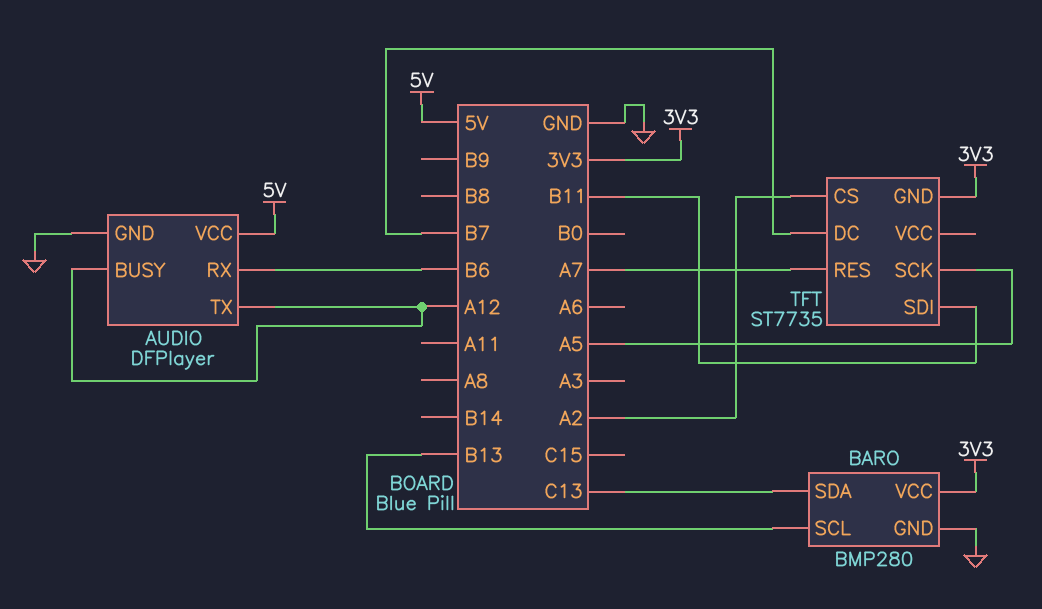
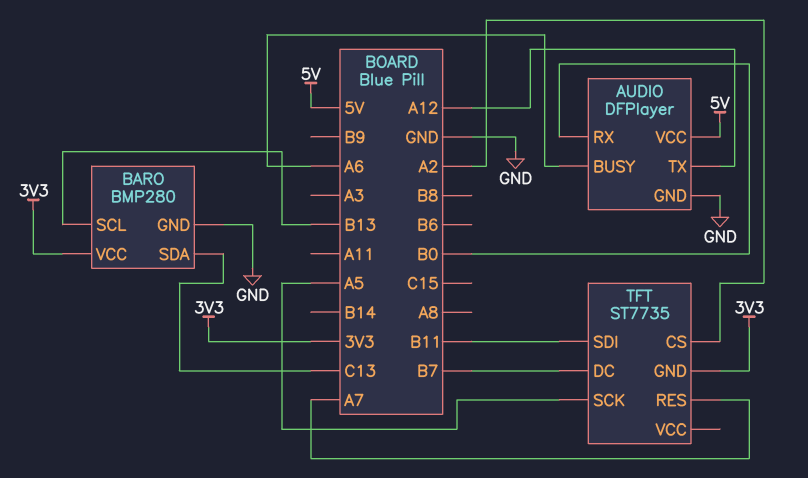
AUDIO pin BUSY: A12 -> A6
AUDIO pin RX: B6 -> B0

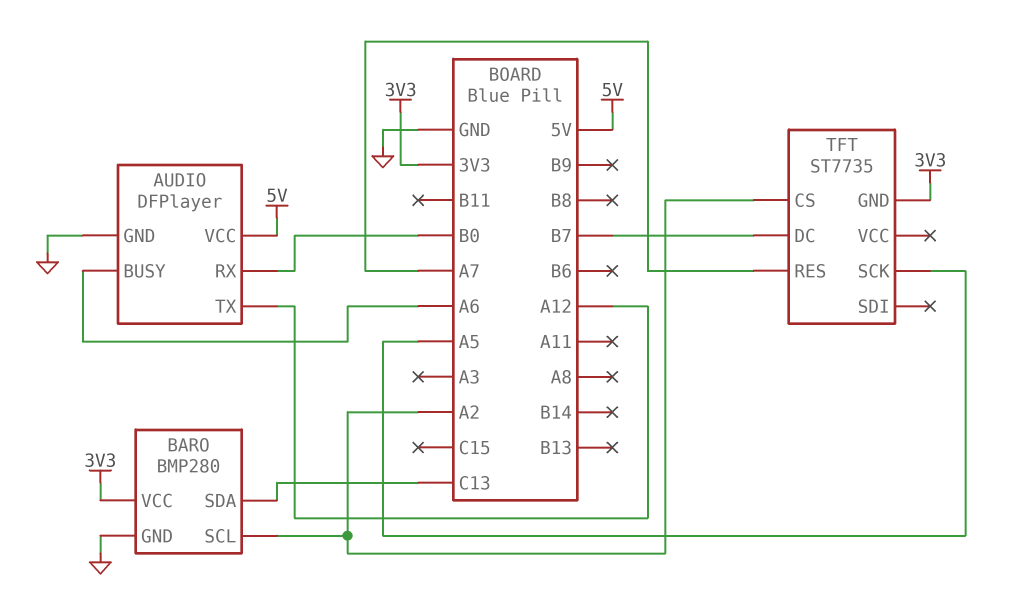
BARO pin SCL: B13 -> A2
TFT pin SDI: B11 -> none

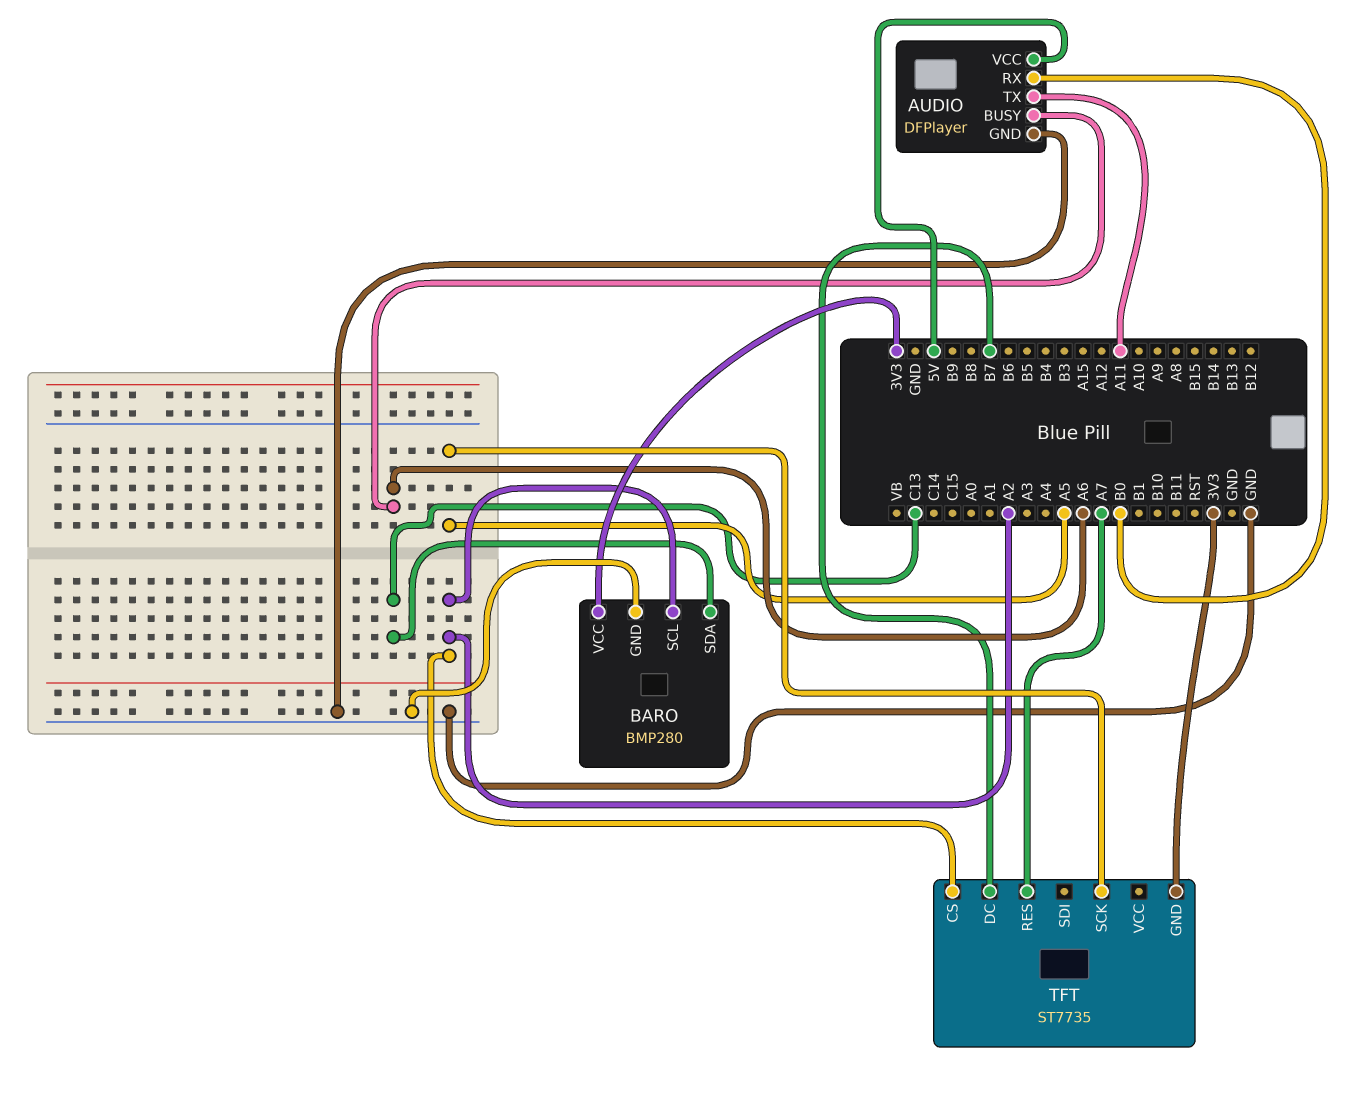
AUDIO pin TX: A12 -> A11

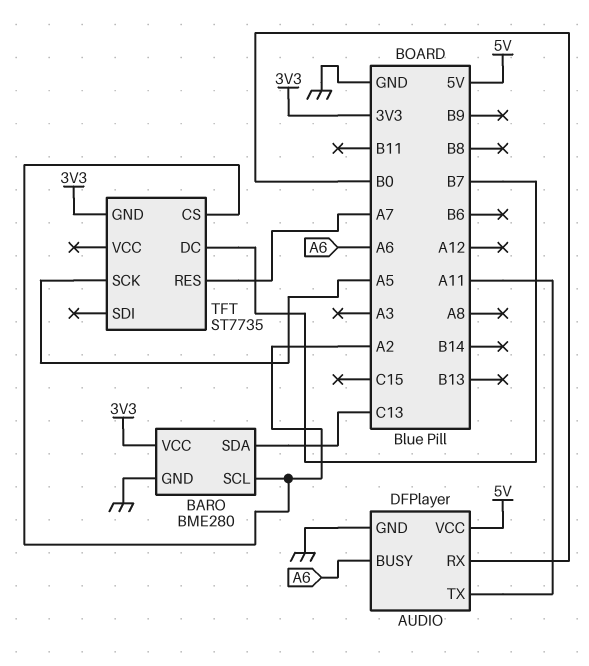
BARO: BMP280 -> BME280

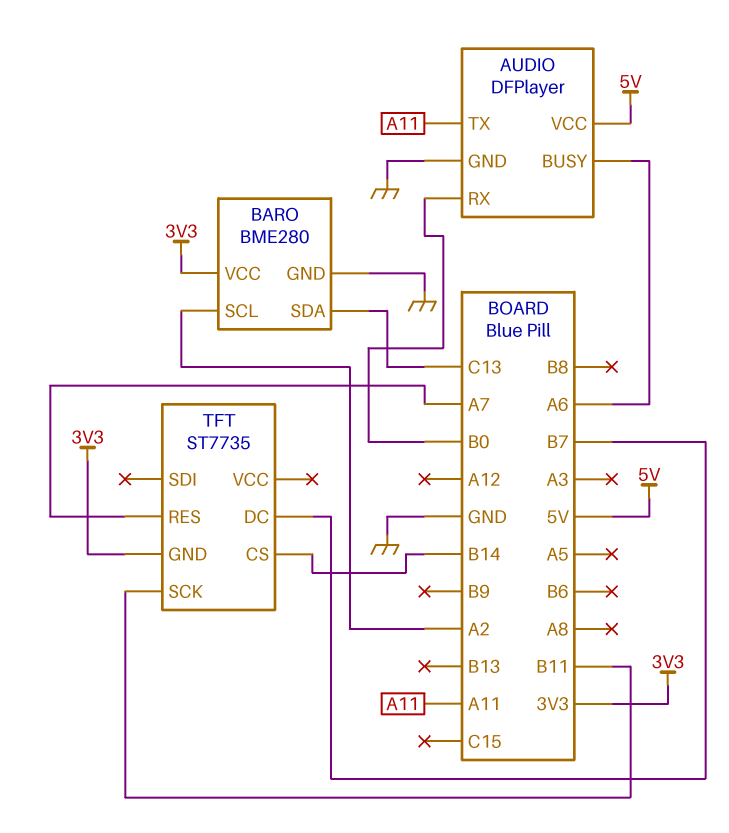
TFT pin CS: A2 -> B14
TFT pin SCK: A5 -> B11

